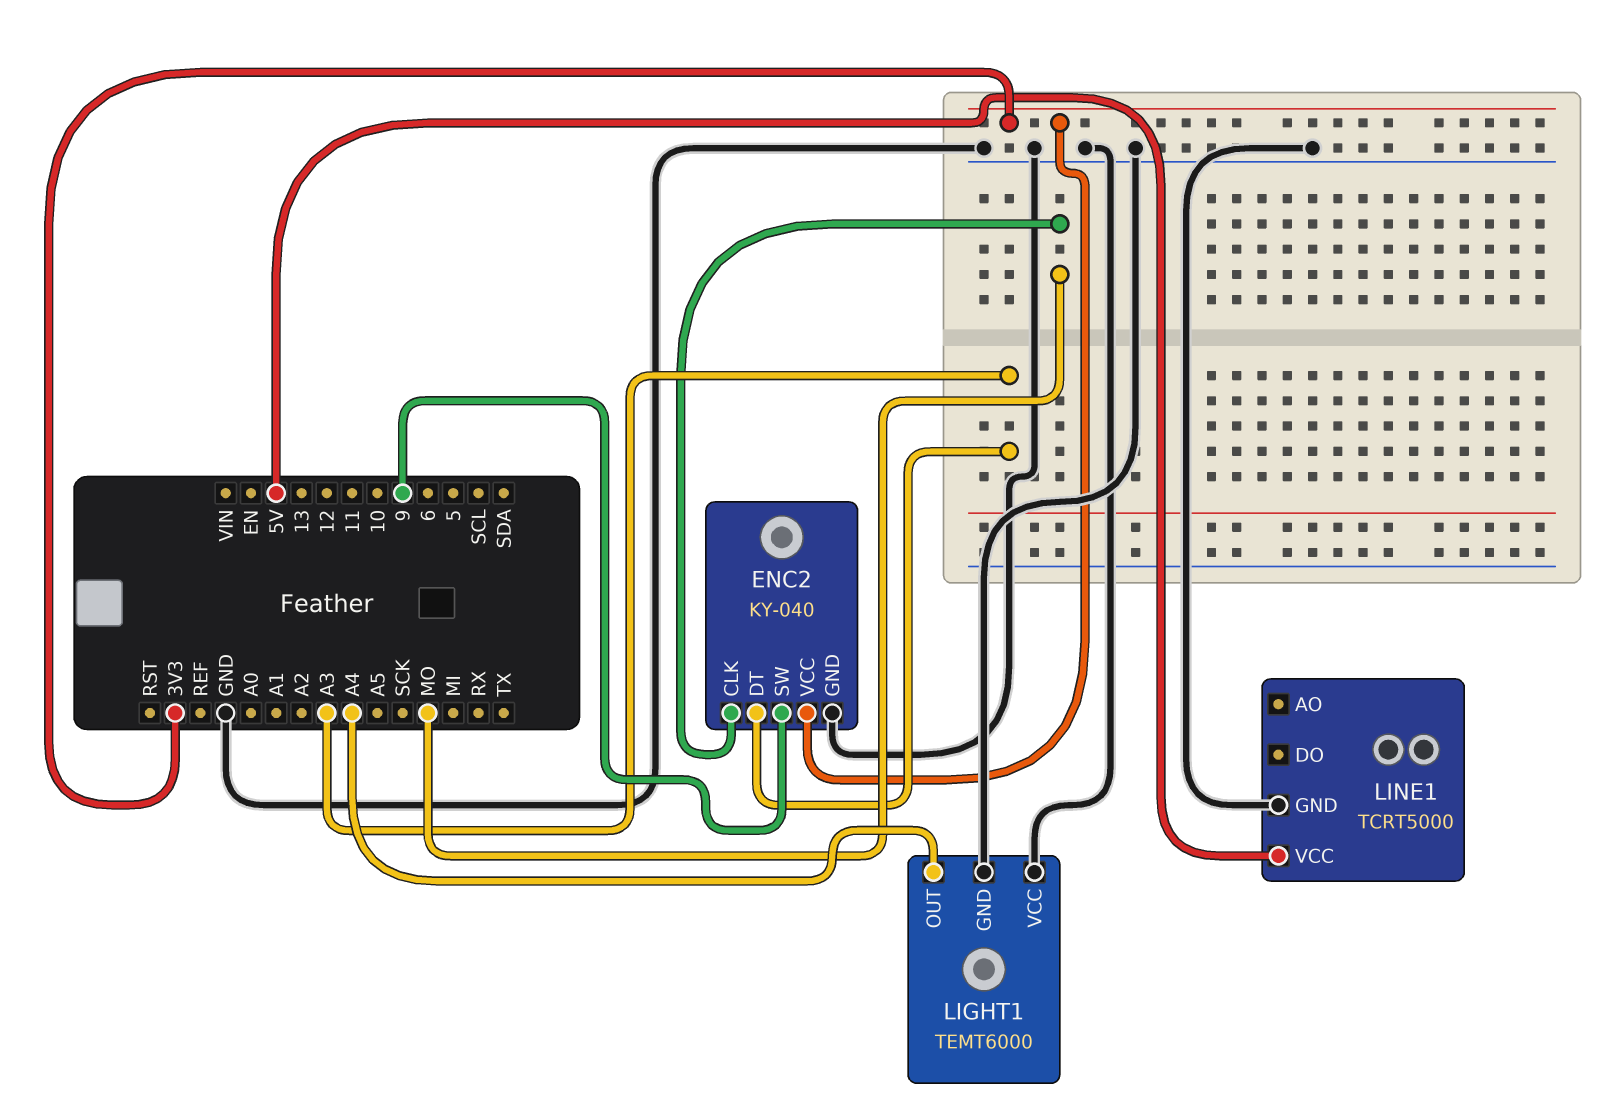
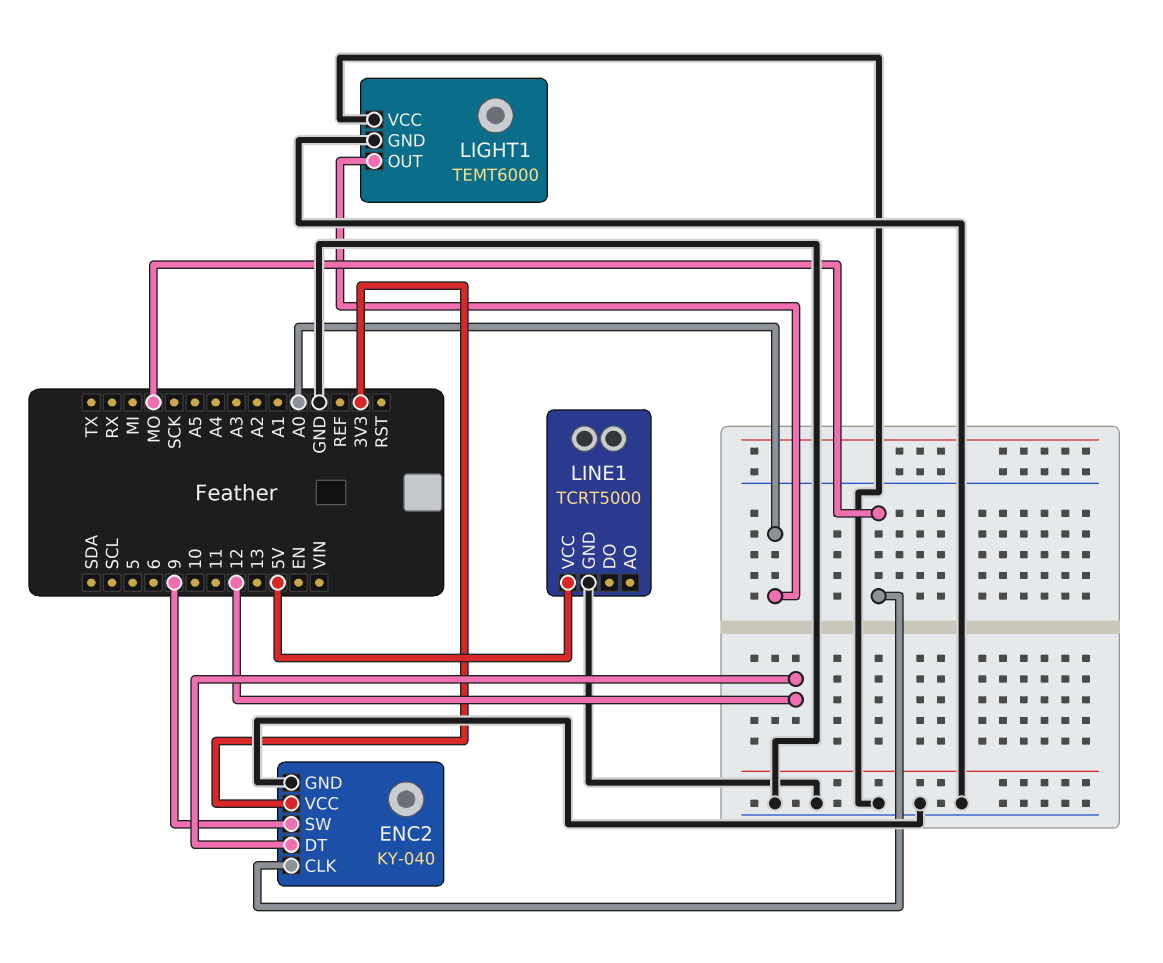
ENC2 pin DT: A3 -> 12
LIGHT1 pin OUT: A4 -> A0

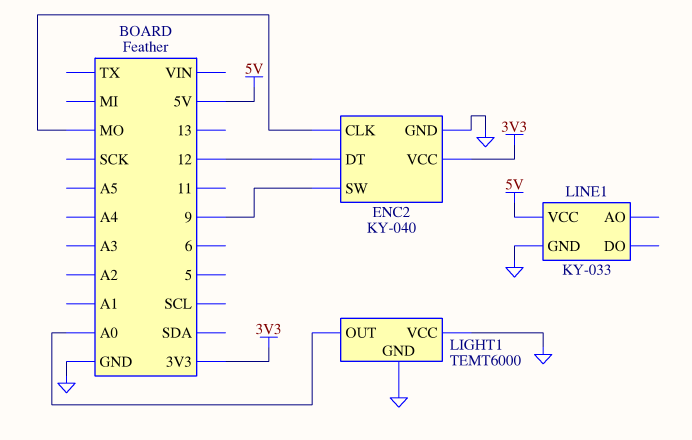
LINE1: TCRT5000 -> KY-033

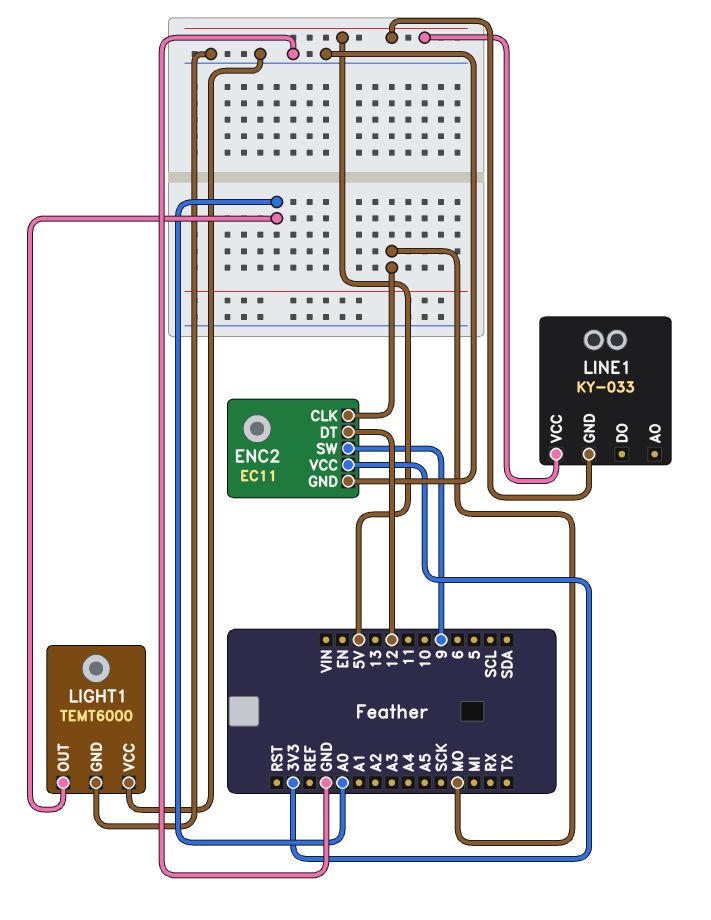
ENC2: KY-040 -> EC11
LINE1 pin GND: GND -> 5V

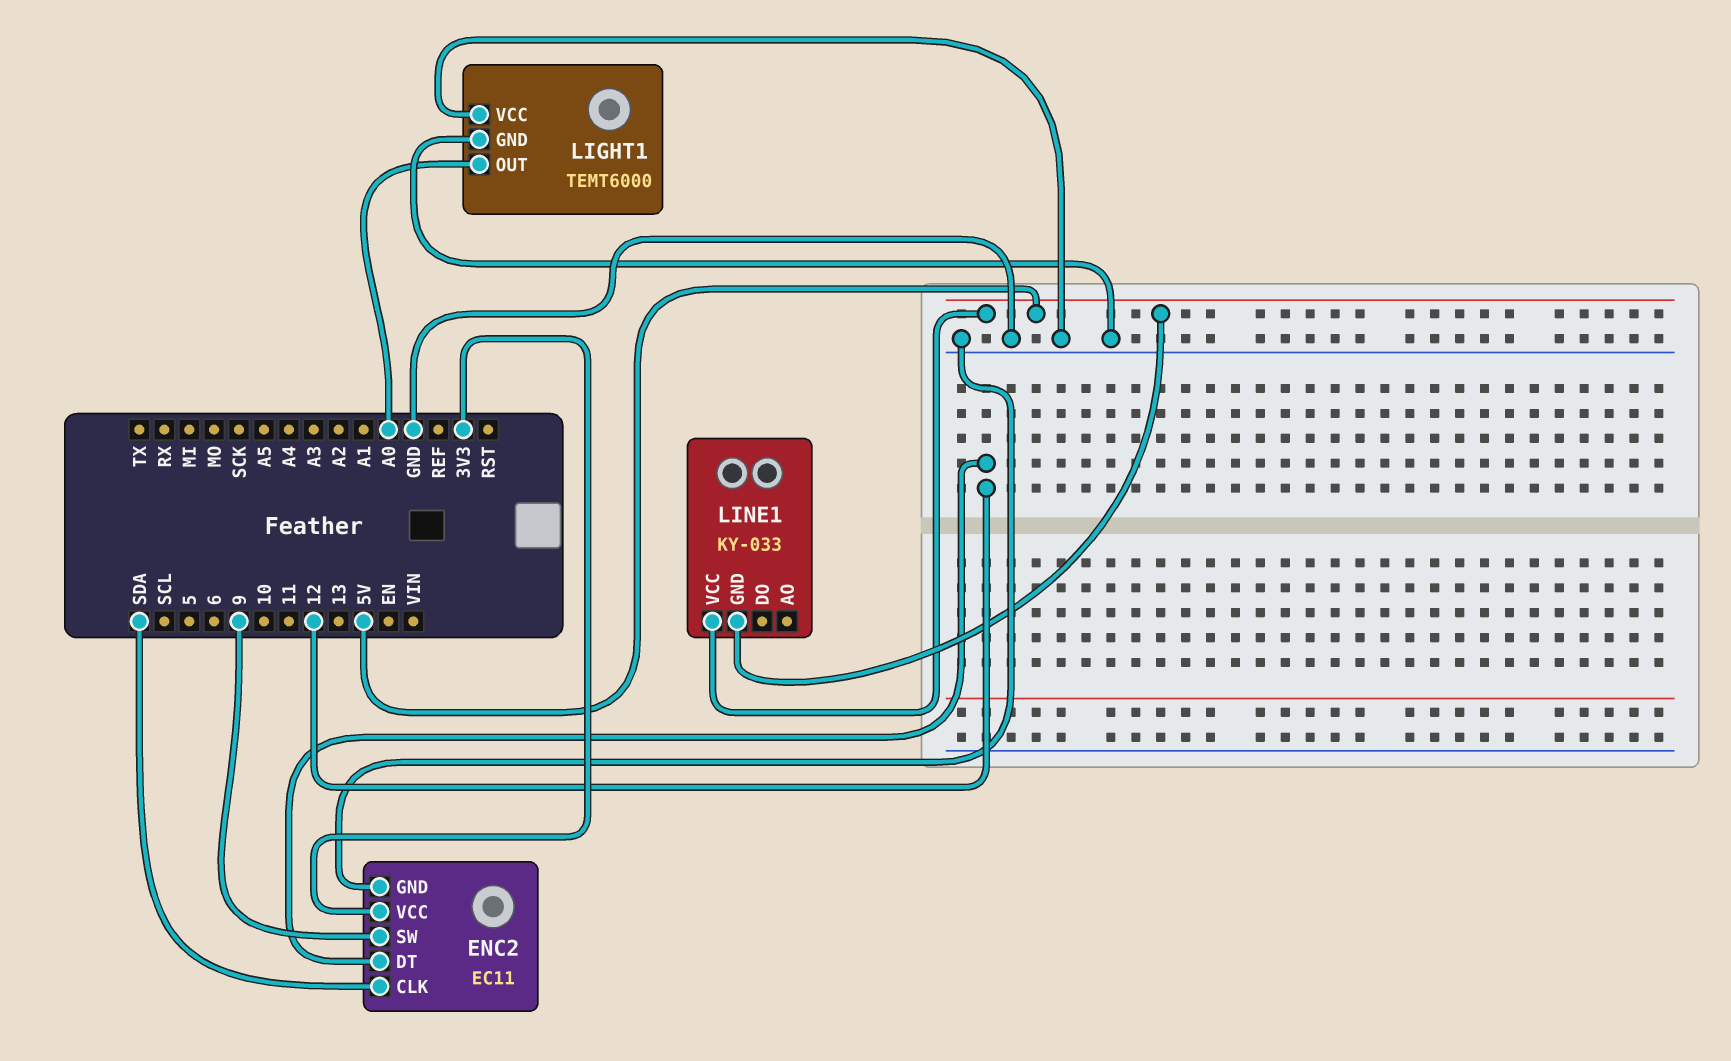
ENC2 pin CLK: MO -> SDA

